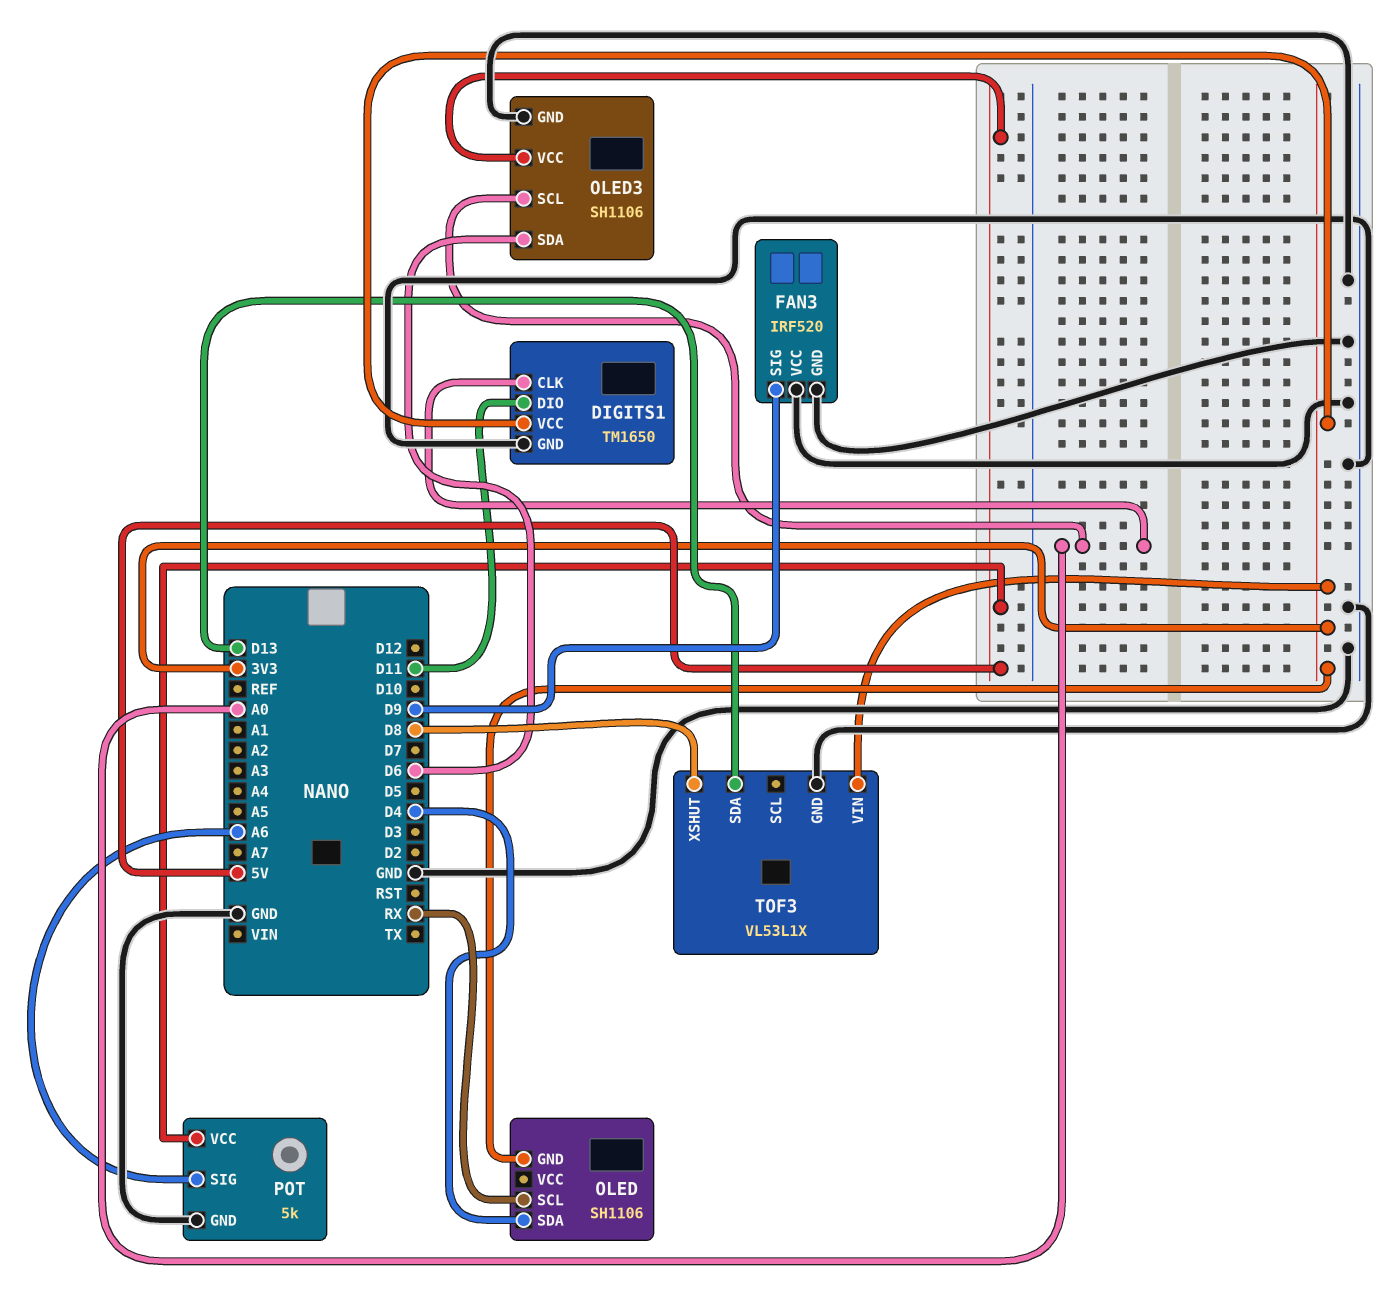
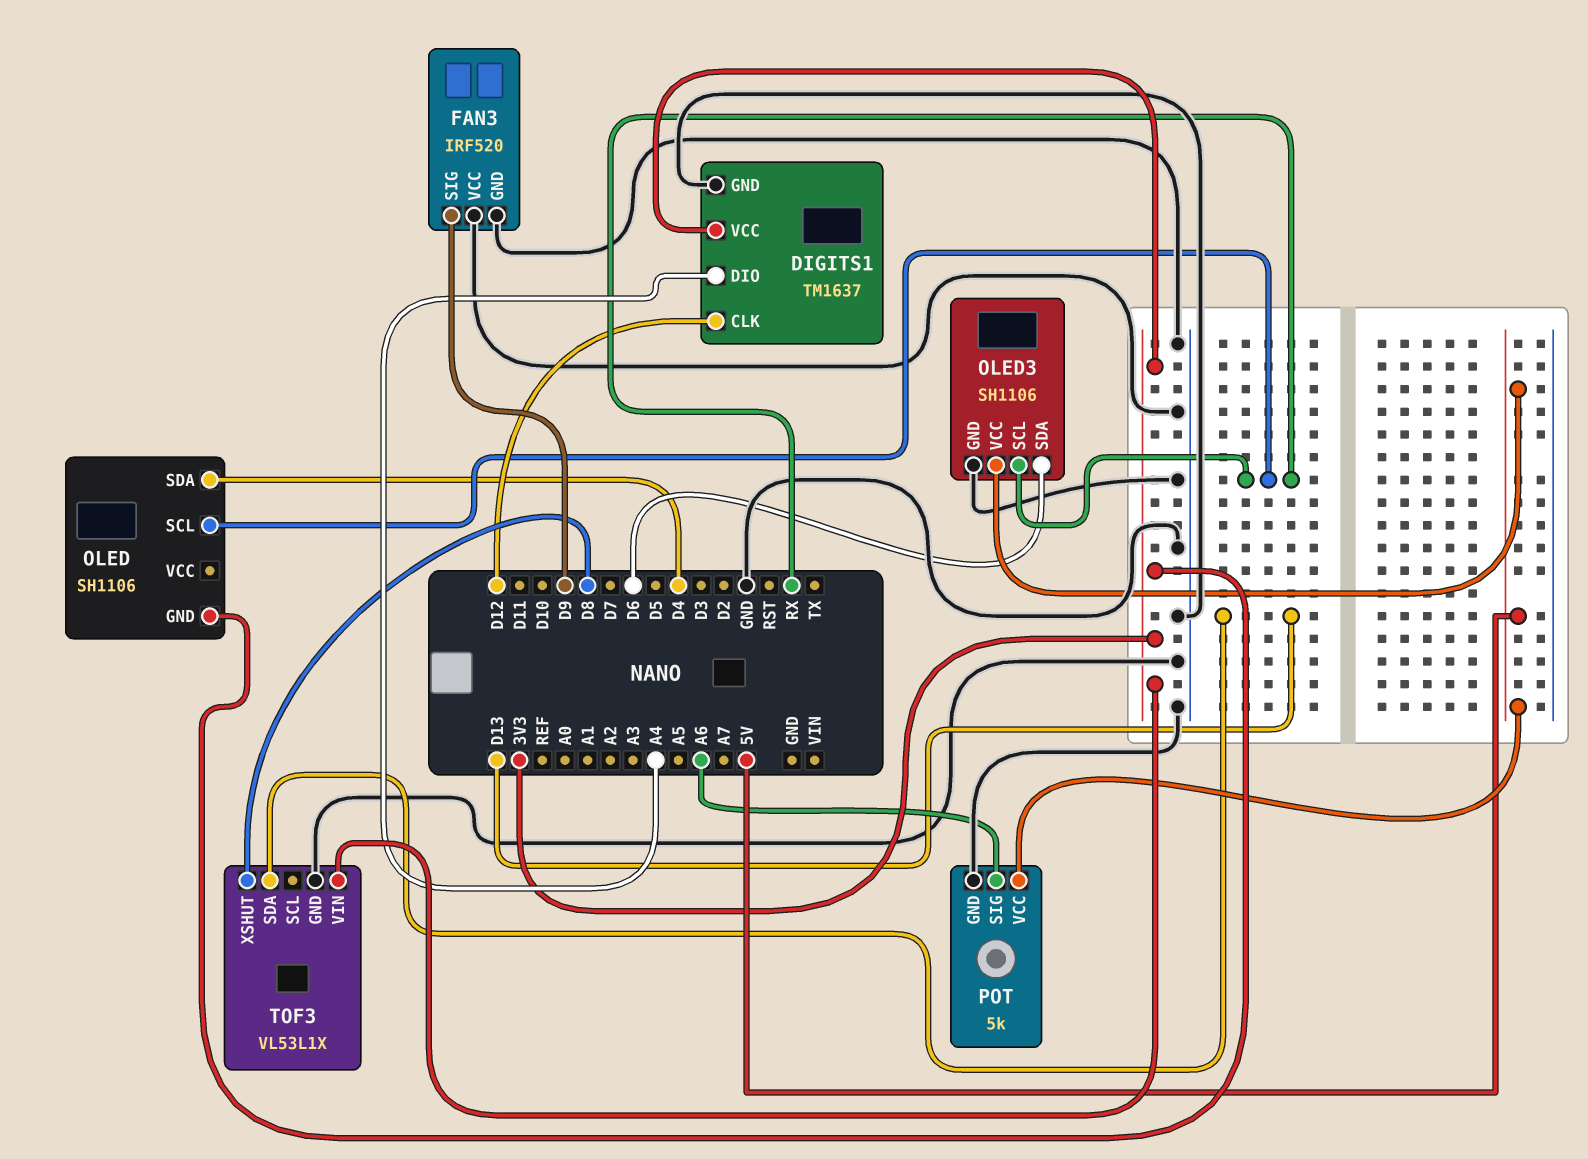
DIGITS1: TM1650 -> TM1637
DIGITS1 pin CLK: A0 -> D12
DIGITS1 pin DIO: D11 -> A4
OLED3 pin SCL: A0 -> RX

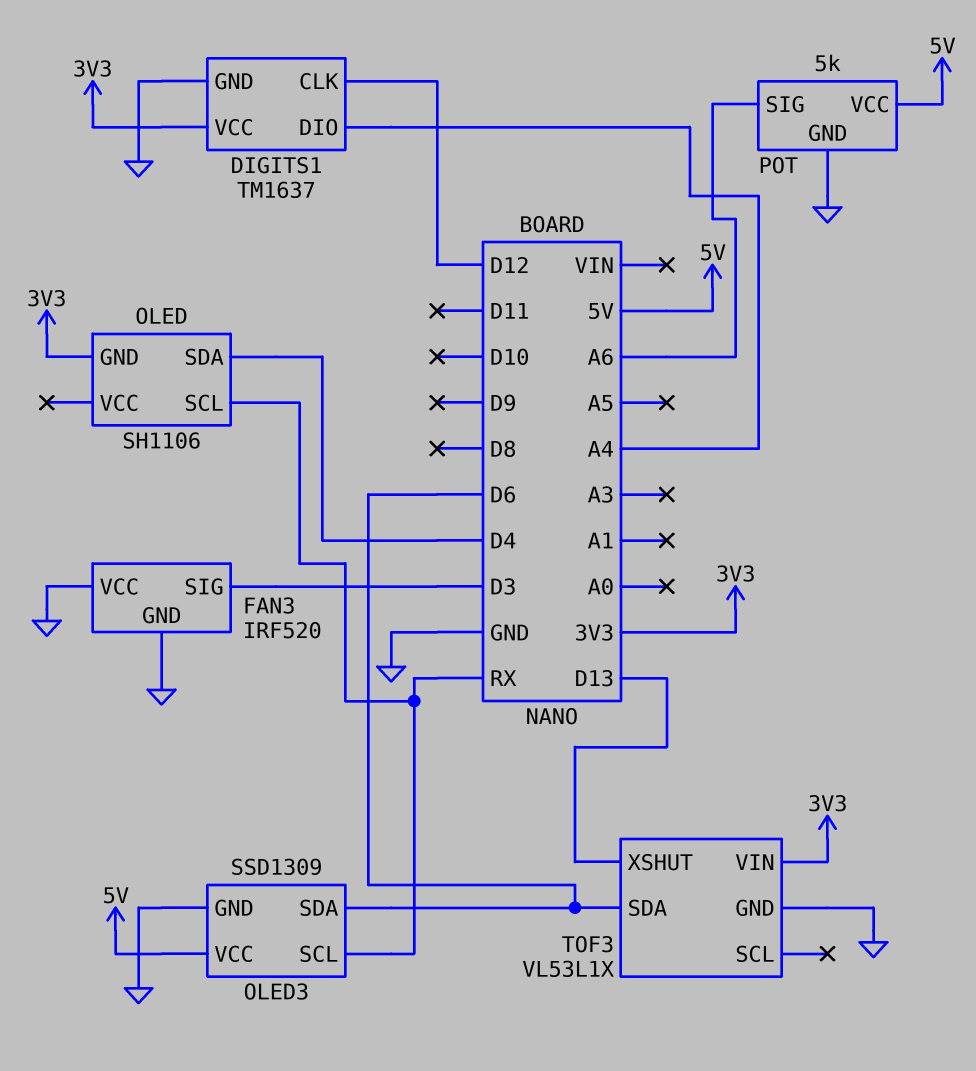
FAN3 pin SIG: D9 -> D3
OLED3: SH1106 -> SSD1309
TOF3 pin SDA: D13 -> D6
TOF3 pin XSHUT: D8 -> D13

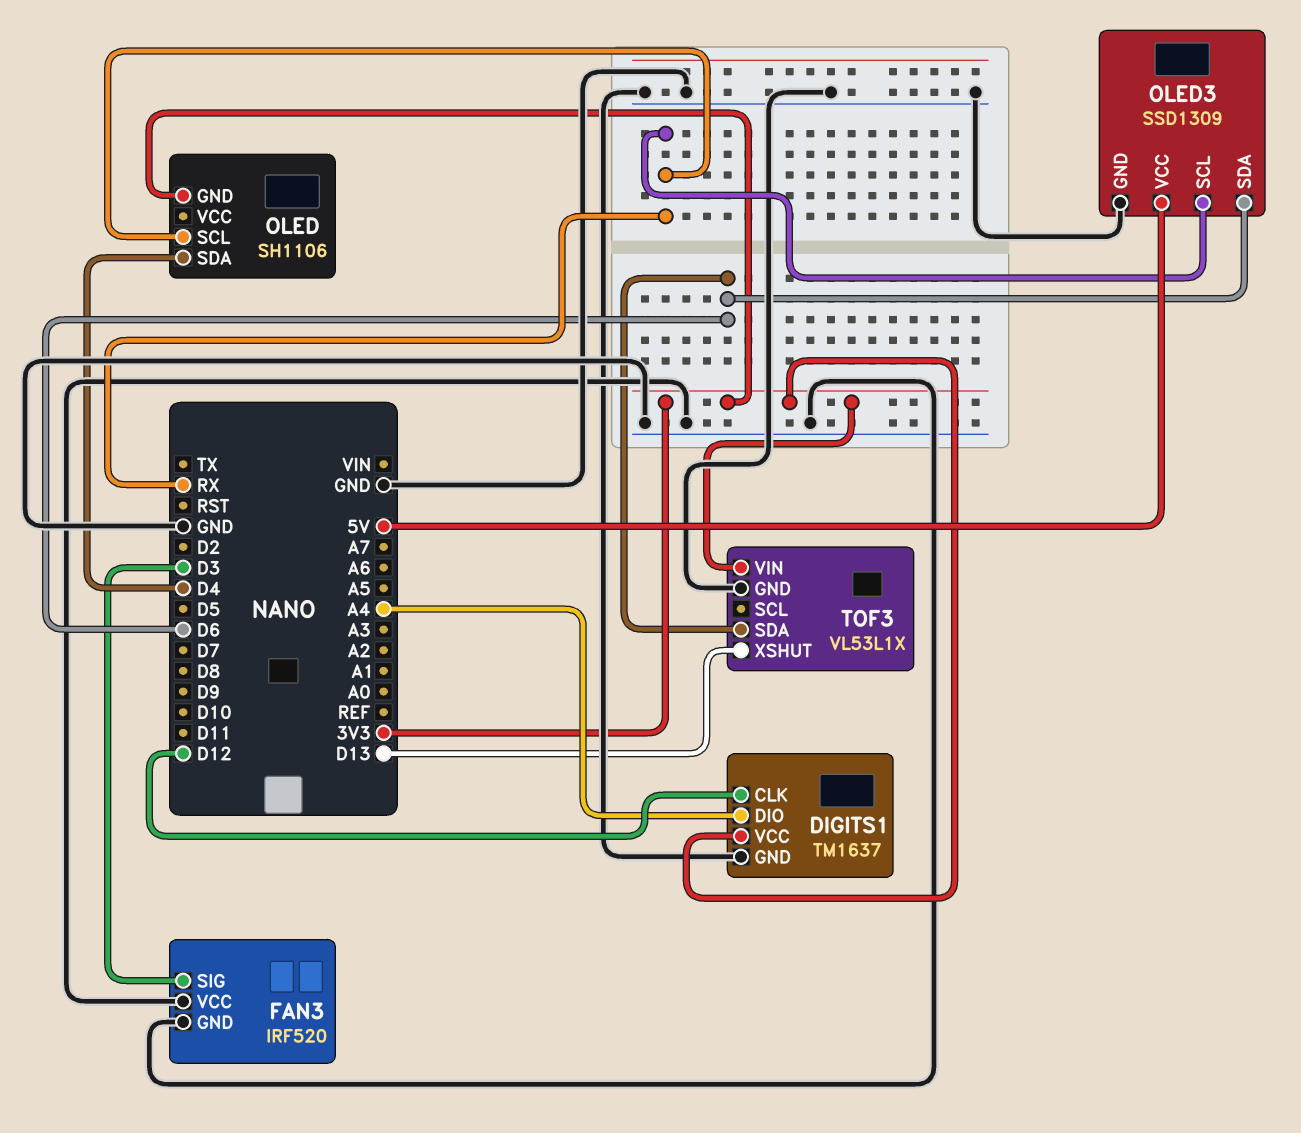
POT: 5k -> none
POT pin GND: GND -> none
POT pin SIG: A6 -> none
POT pin VCC: 5V -> none

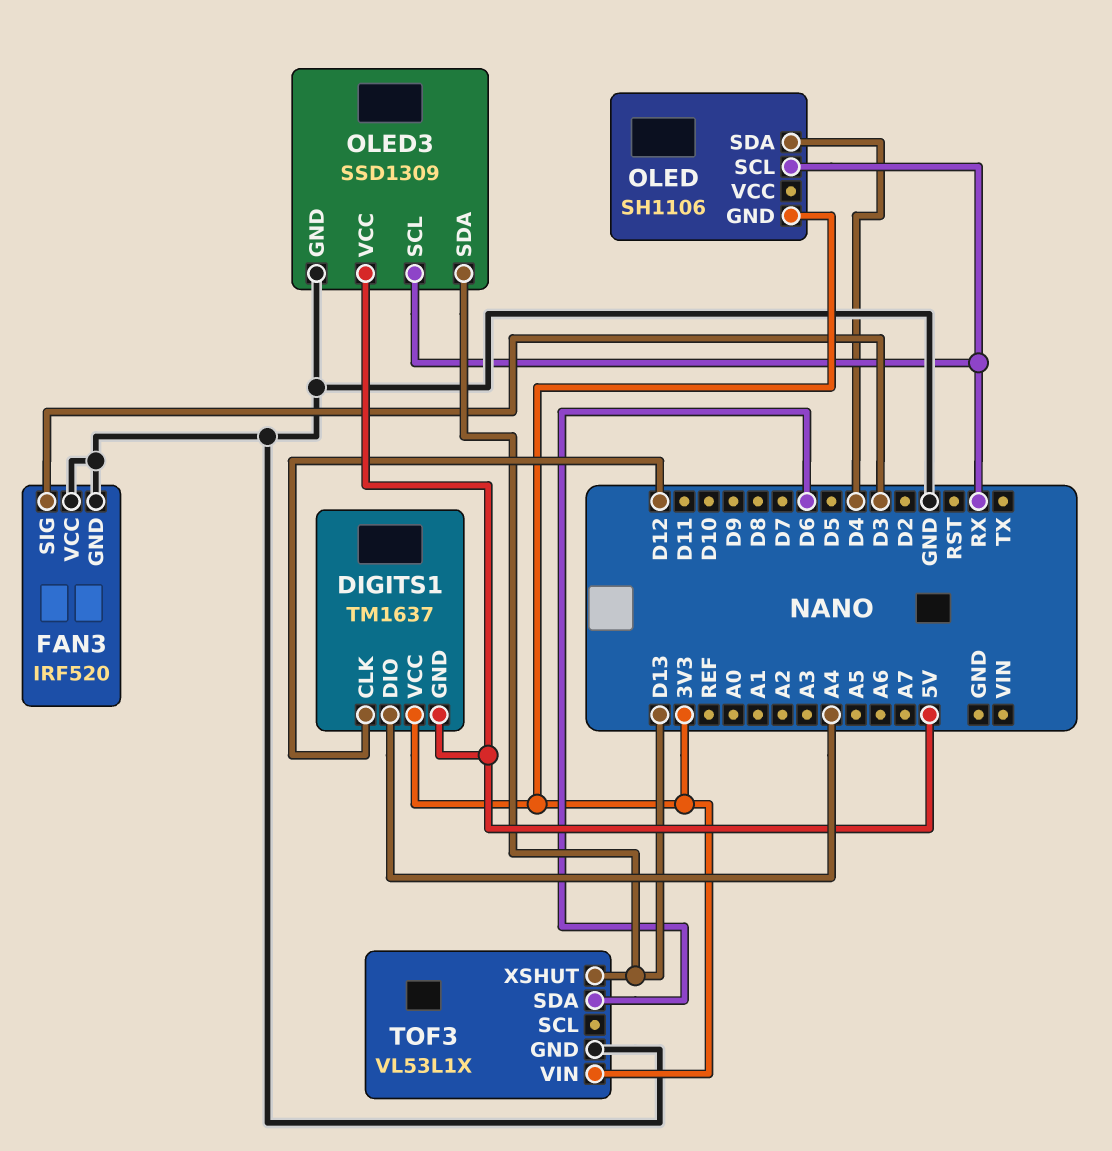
DIGITS1 pin GND: GND -> 5V
OLED3 pin SDA: D6 -> D13

